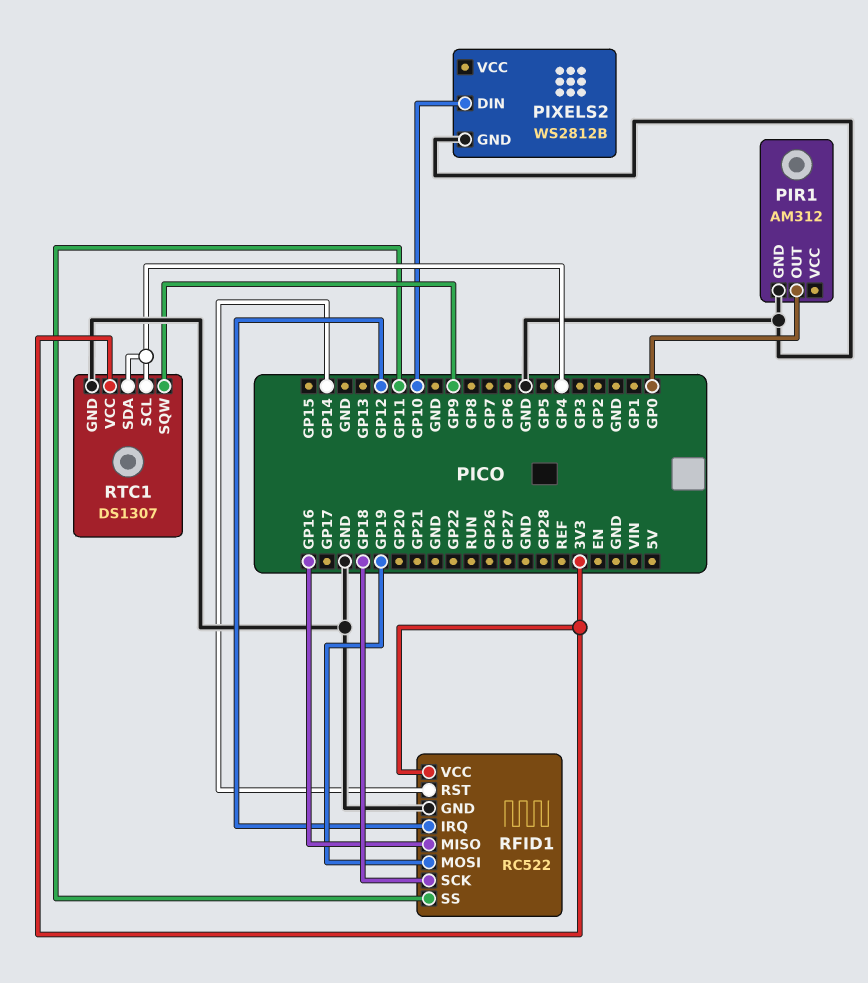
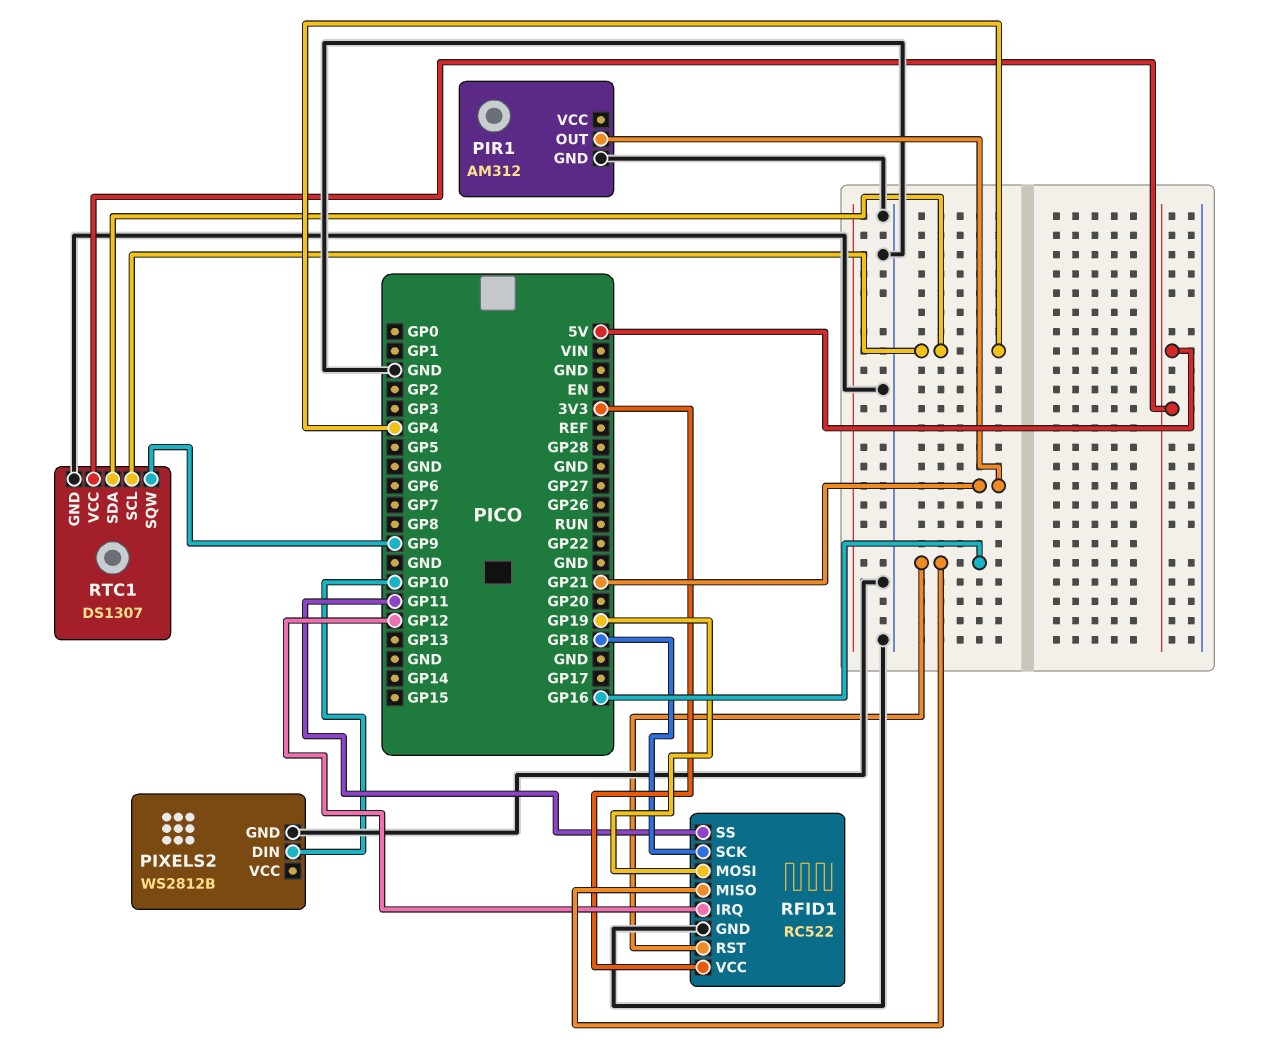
PIR1 pin OUT: GP0 -> GP21
RFID1 pin RST: GP14 -> GP16
RTC1 pin VCC: 3V3 -> 5V

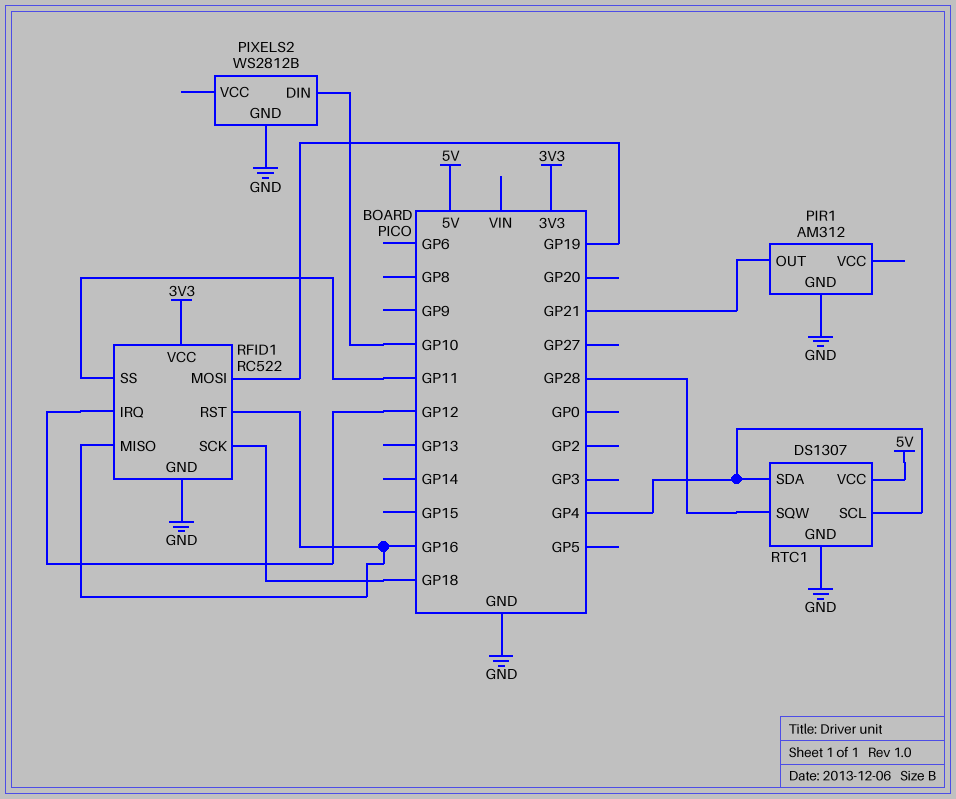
RTC1 pin SQW: GP9 -> GP28

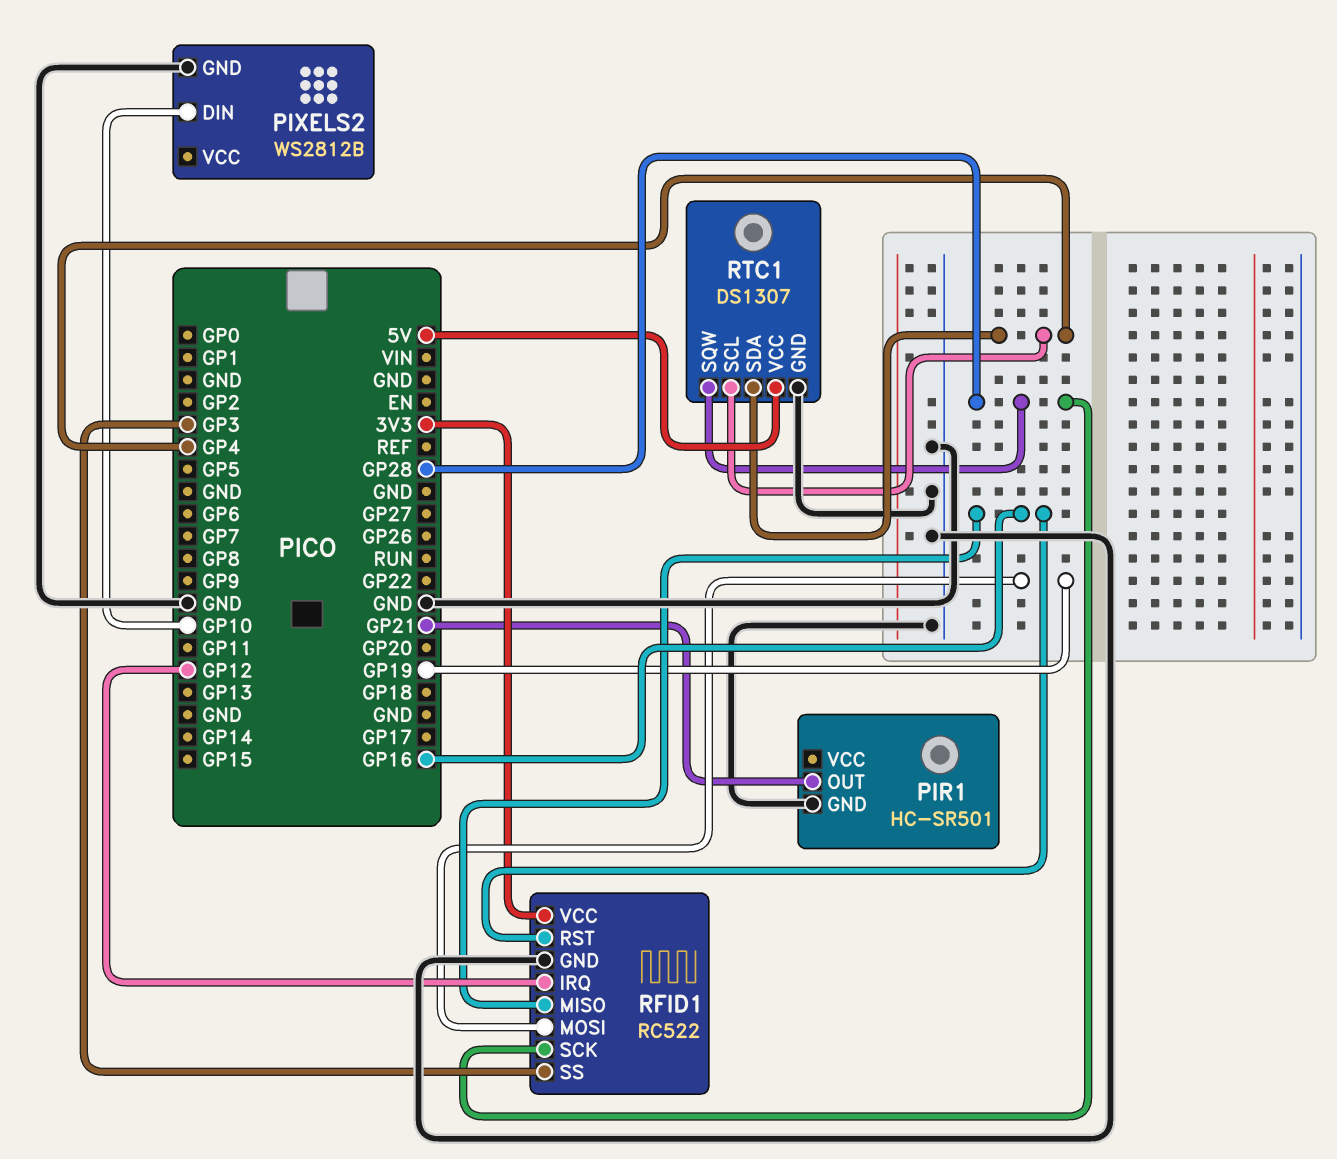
PIR1: AM312 -> HC-SR501
RFID1 pin SCK: GP18 -> GP28
RFID1 pin SS: GP11 -> GP3

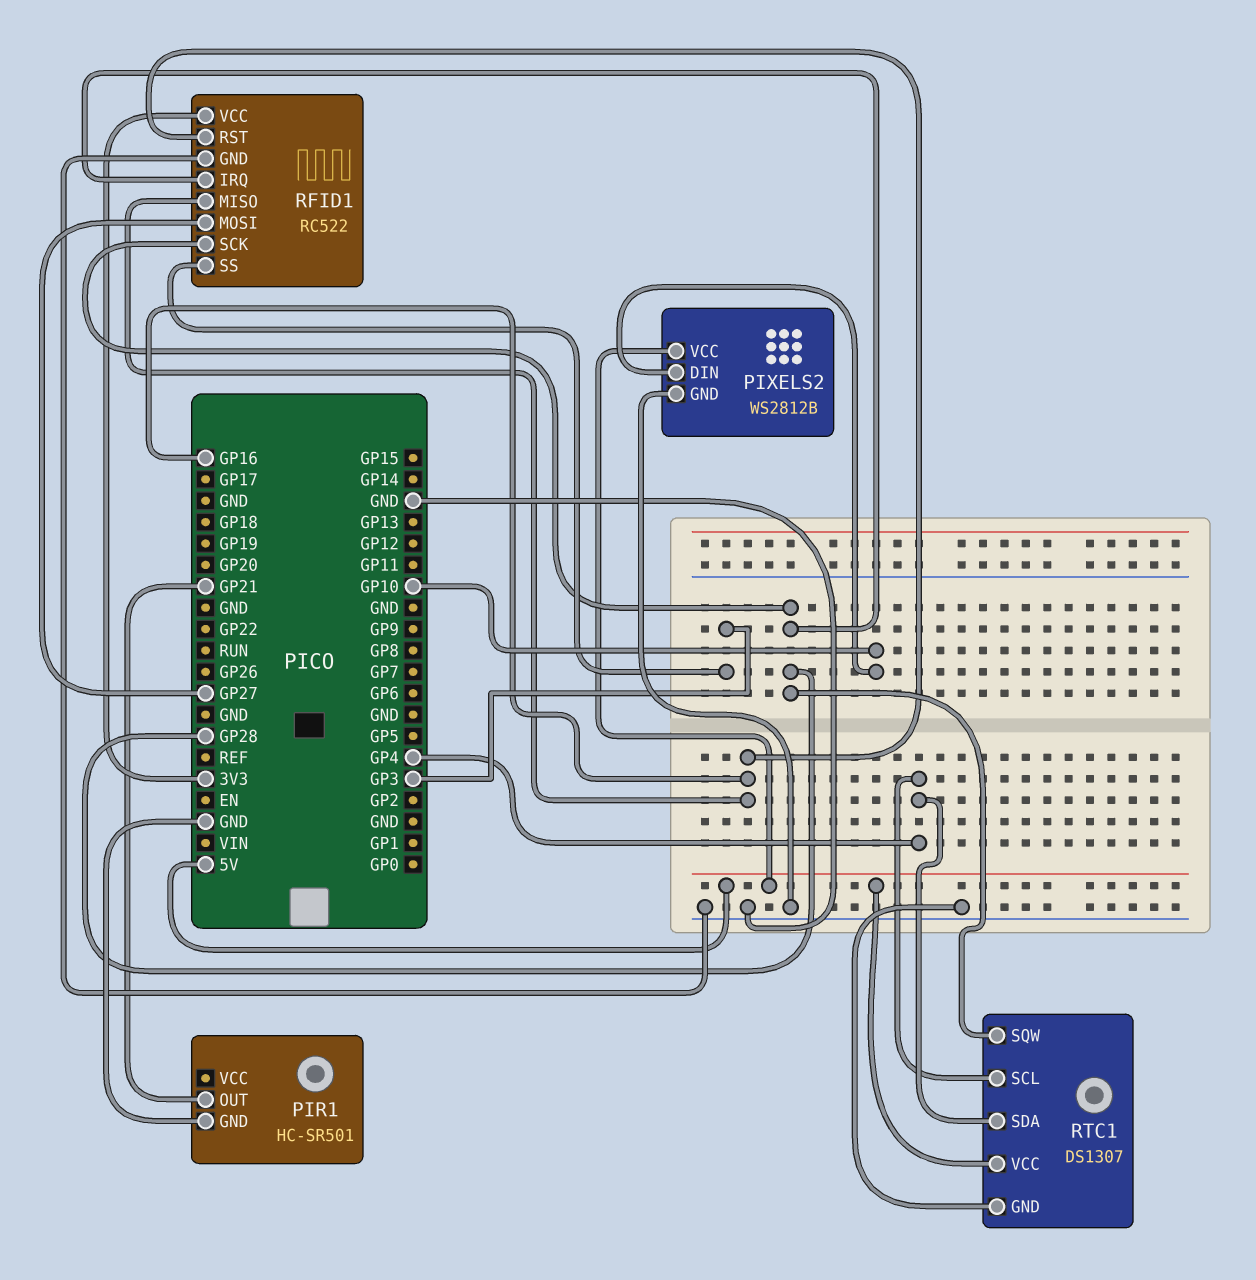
PIXELS2 pin VCC: none -> 5V
RFID1 pin IRQ: GP12 -> GP28
RFID1 pin MOSI: GP19 -> GP27

